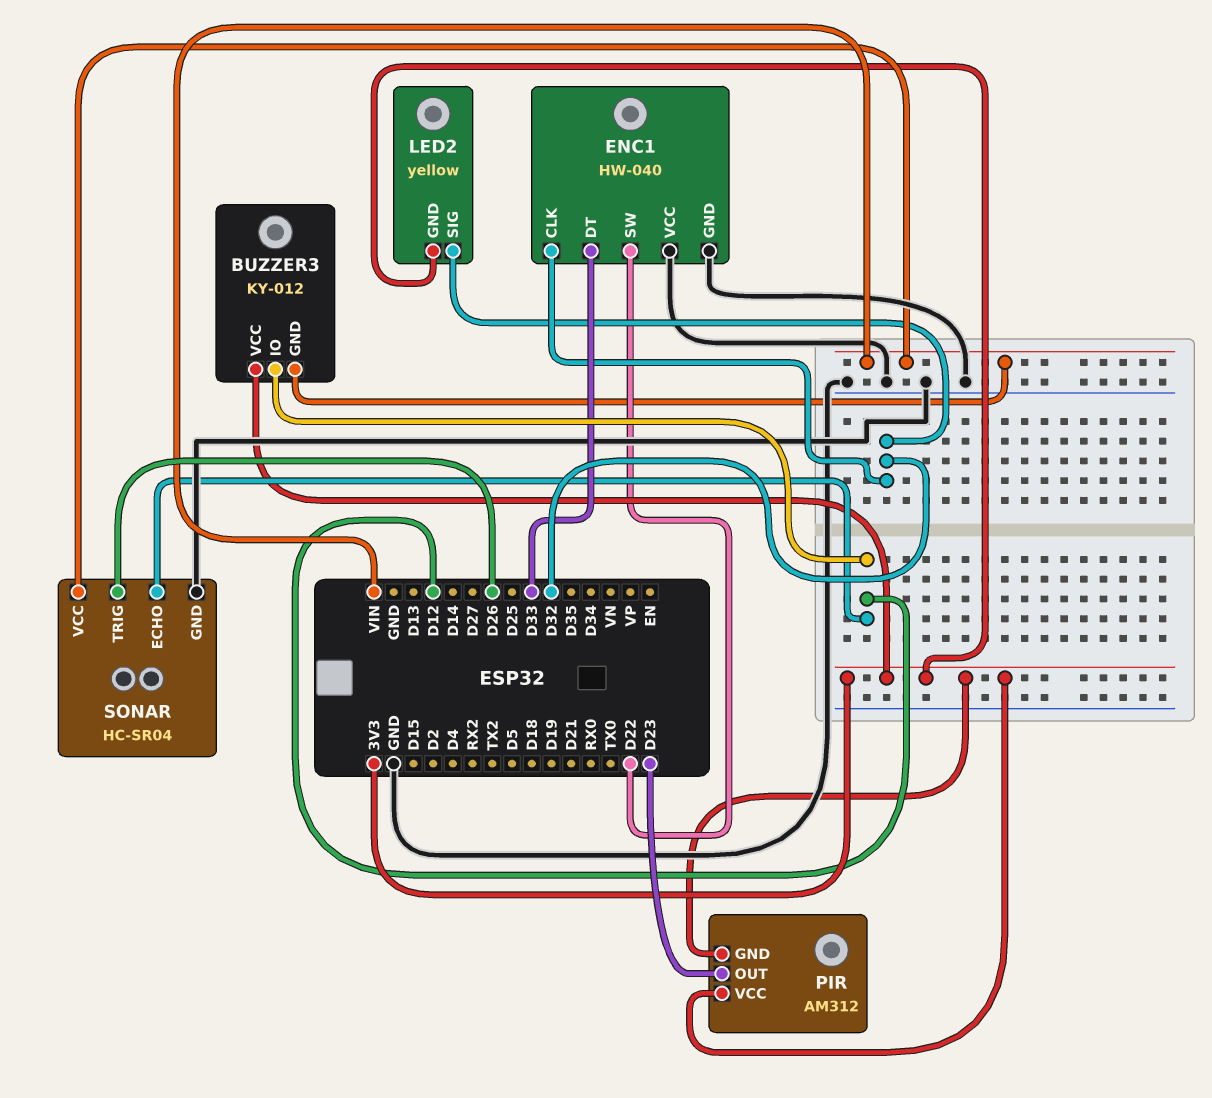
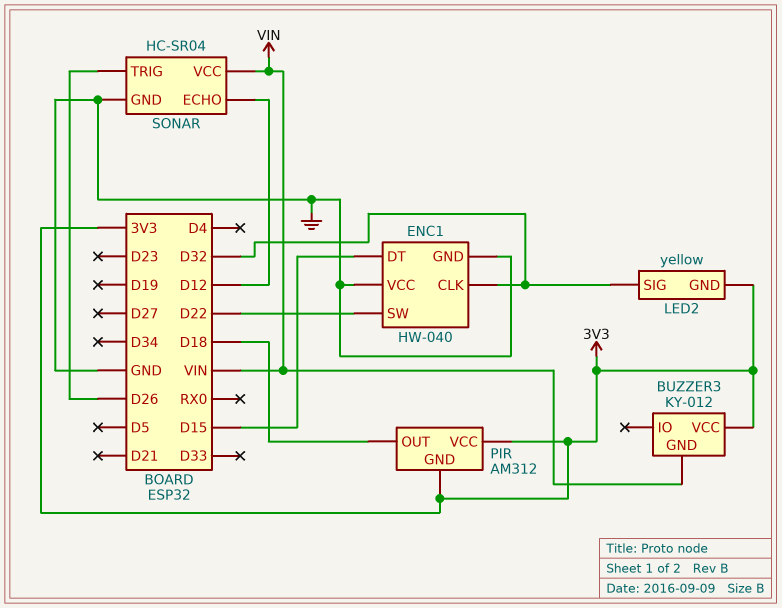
BUZZER3 pin IO: D12 -> none
ENC1 pin DT: D33 -> D15
PIR pin OUT: D23 -> D18

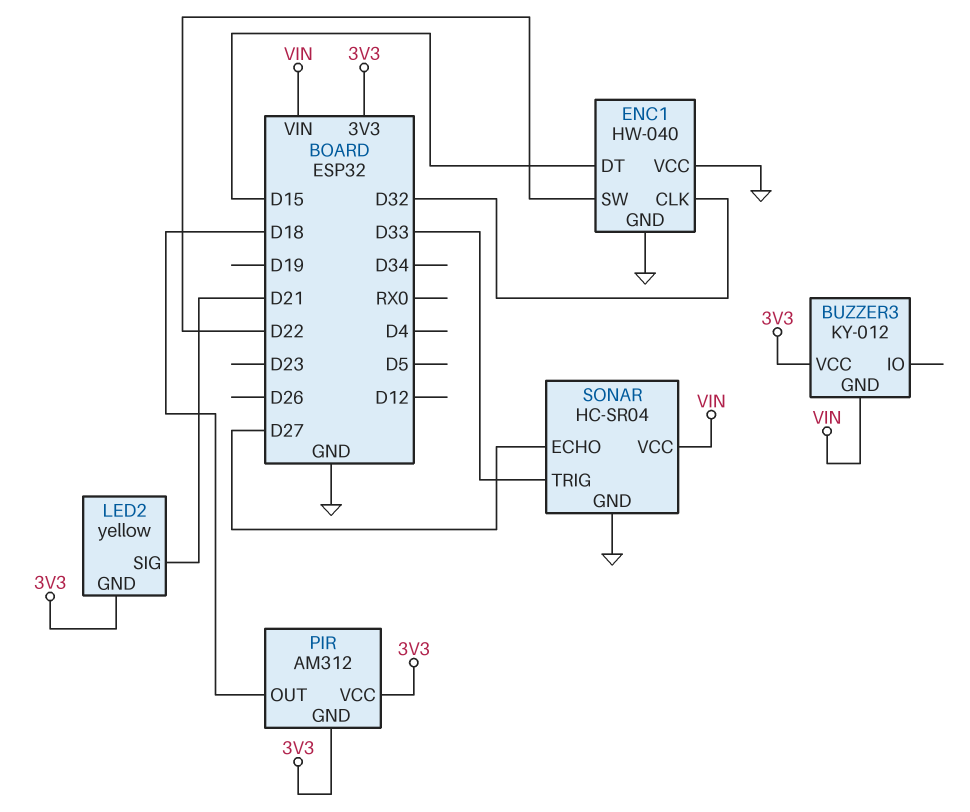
LED2 pin SIG: D32 -> D21
SONAR pin ECHO: D12 -> D27
SONAR pin TRIG: D26 -> D33

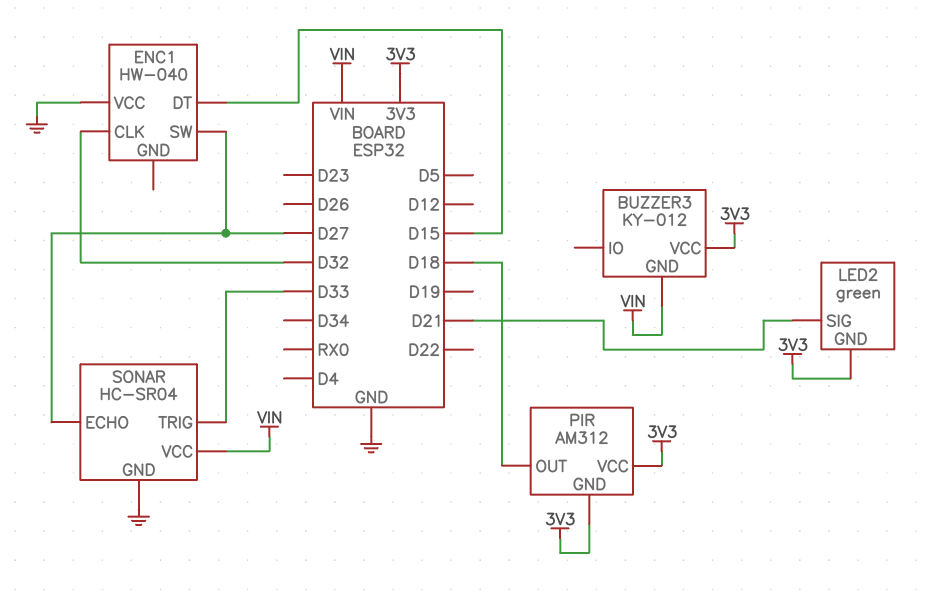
ENC1 pin GND: GND -> none
ENC1 pin SW: D22 -> D27
LED2: yellow -> green

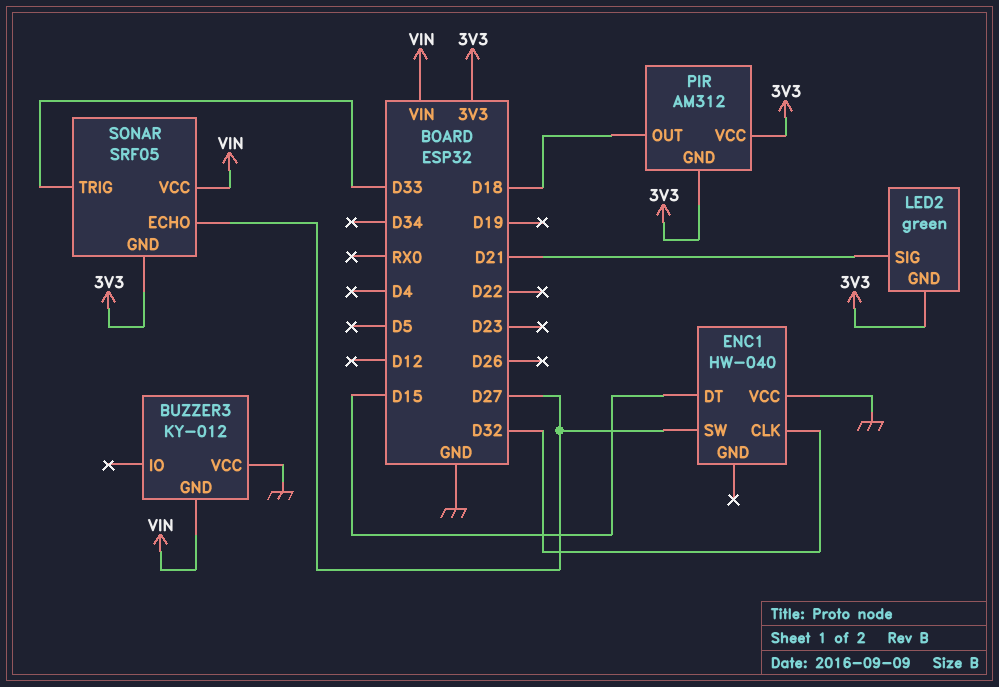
BUZZER3 pin VCC: 3V3 -> GND
SONAR: HC-SR04 -> SRF05
SONAR pin GND: GND -> 3V3

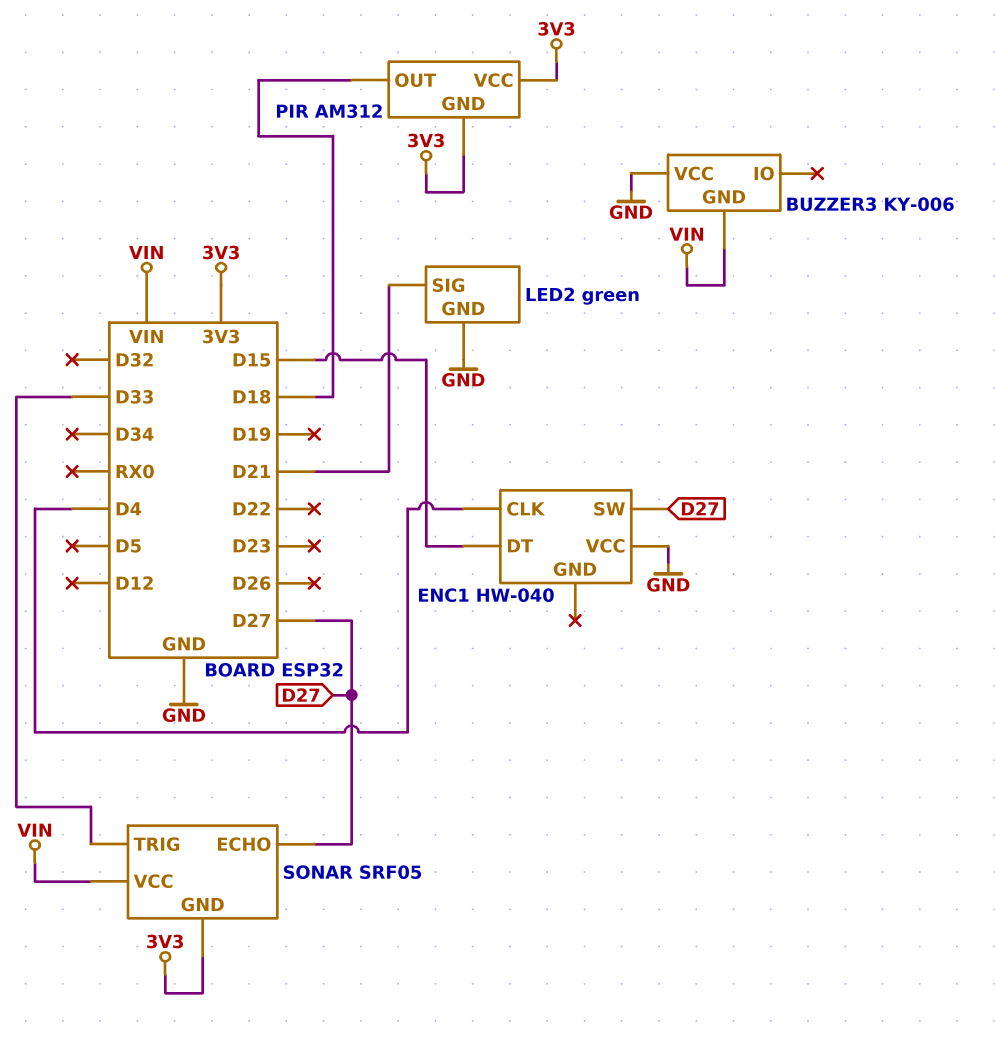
BUZZER3: KY-012 -> KY-006
ENC1 pin CLK: D32 -> D4
LED2 pin GND: 3V3 -> GND

